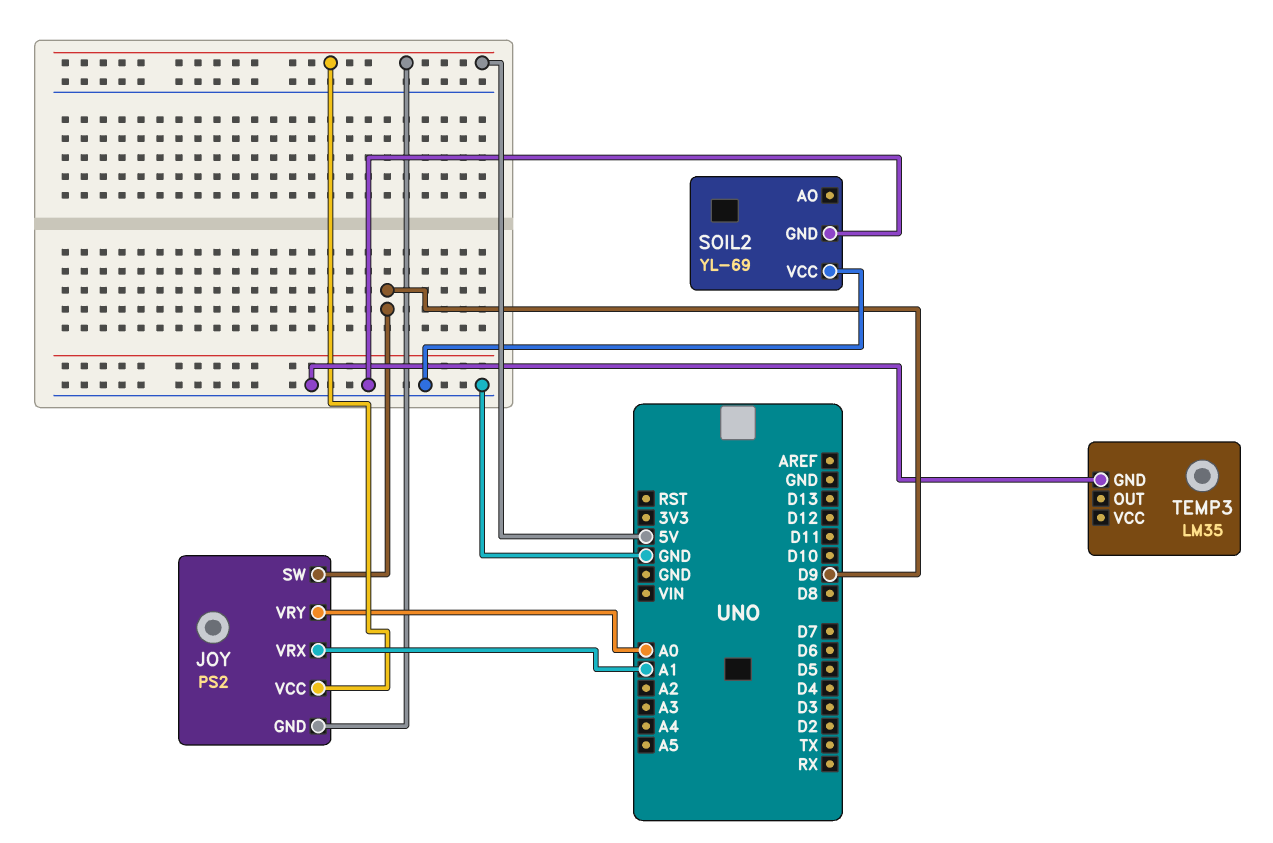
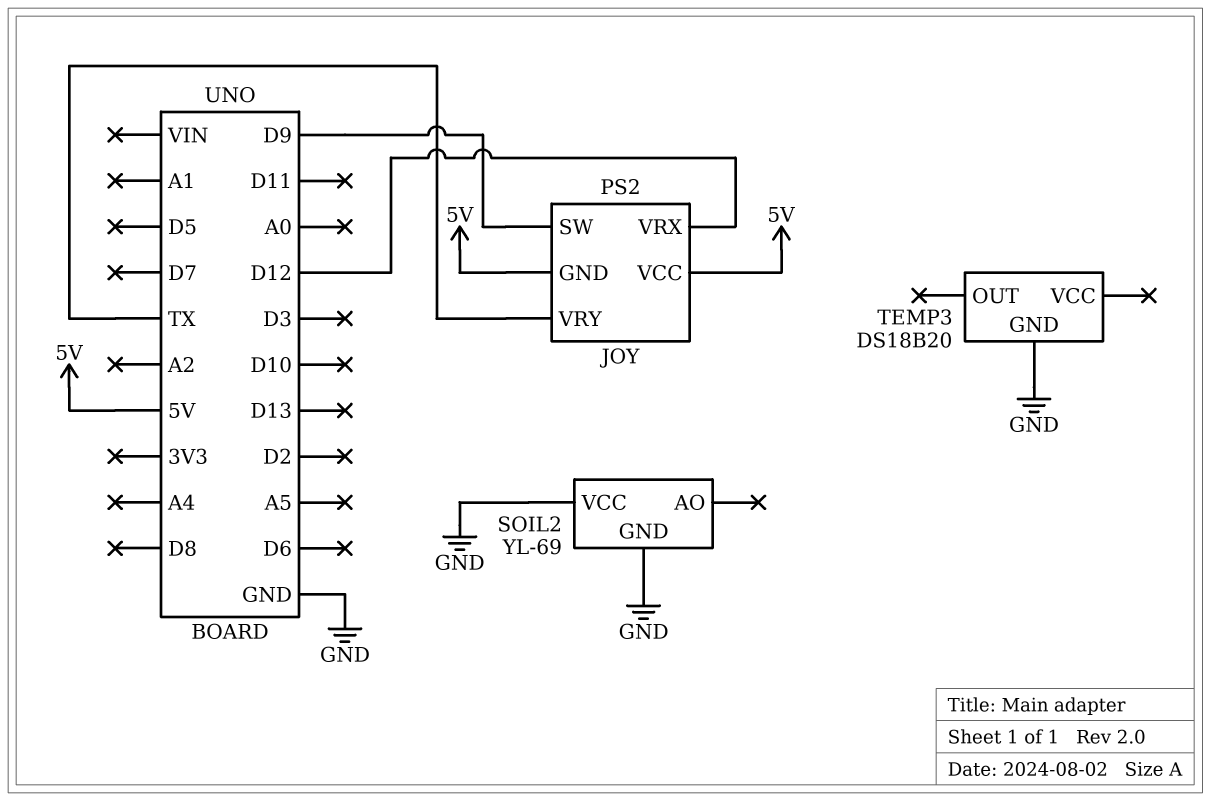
JOY pin VRX: A1 -> D12
JOY pin VRY: A0 -> TX
TEMP3: LM35 -> DS18B20

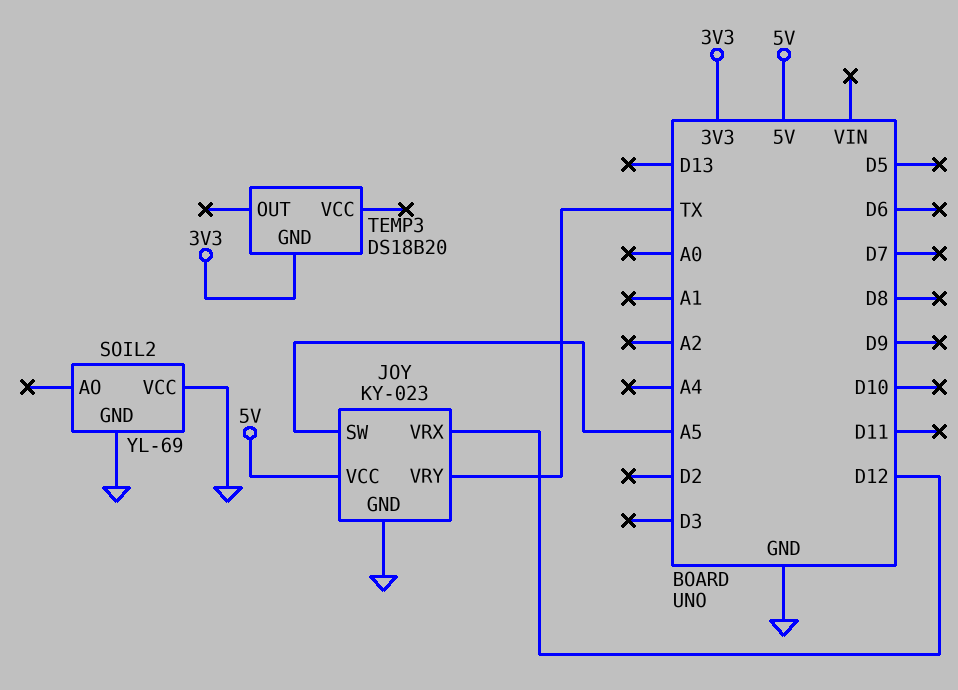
JOY: PS2 -> KY-023
JOY pin GND: 5V -> GND
JOY pin SW: D9 -> A5
TEMP3 pin GND: GND -> 3V3

